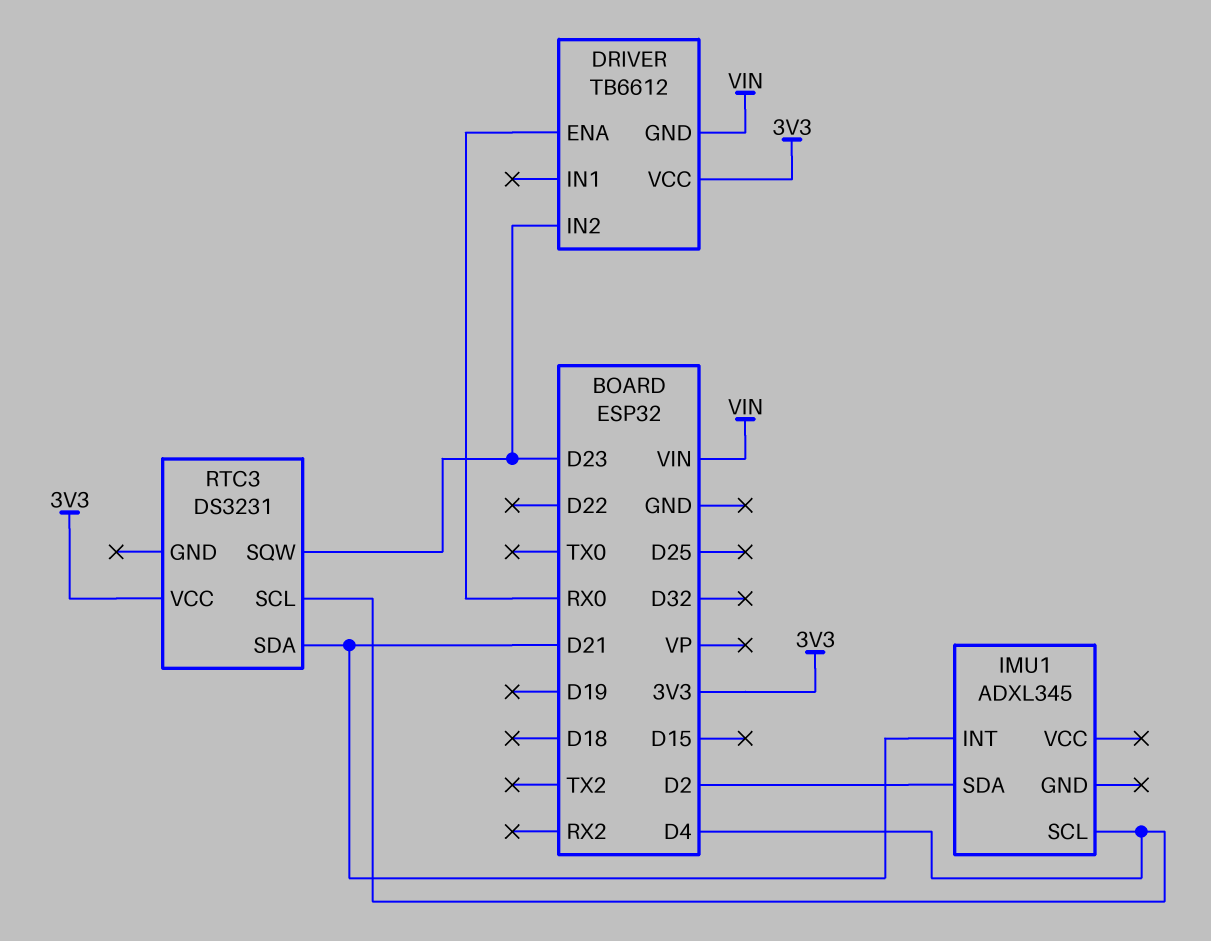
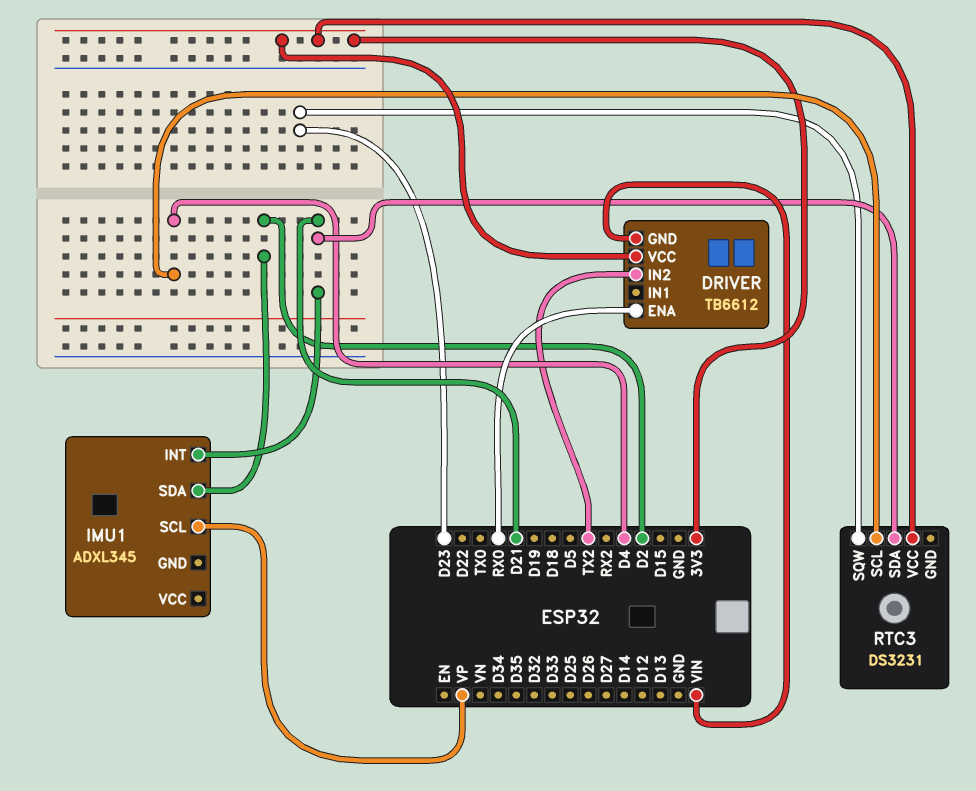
DRIVER pin IN2: D23 -> TX2
IMU1 pin SCL: D4 -> VP

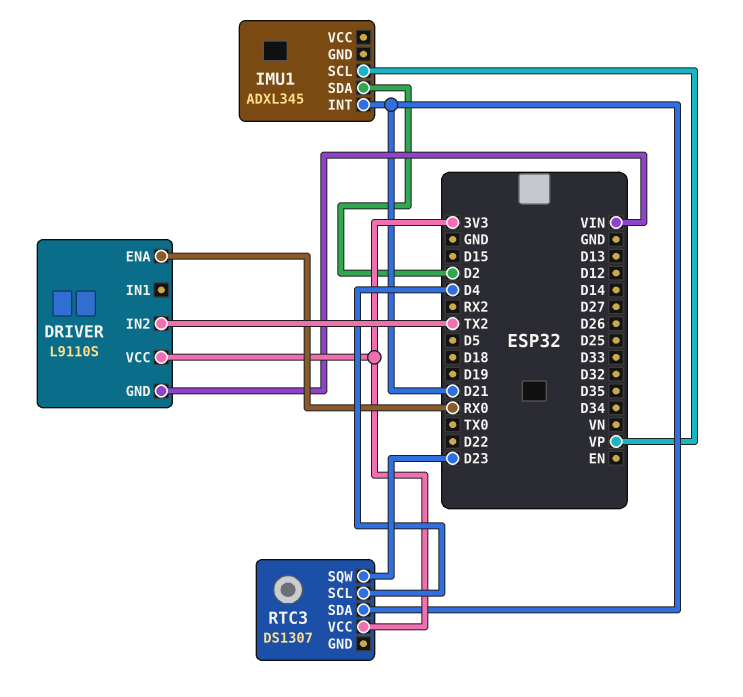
DRIVER: TB6612 -> L9110S
RTC3: DS3231 -> DS1307

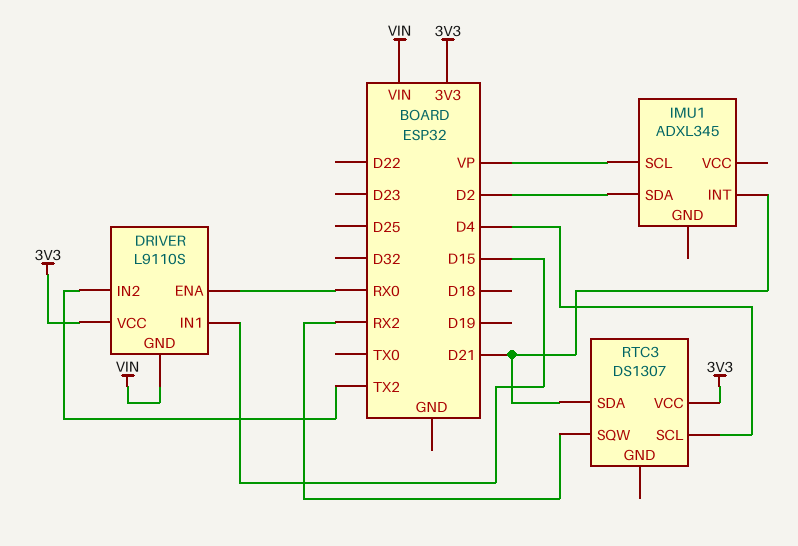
DRIVER pin IN1: none -> D15
RTC3 pin SQW: D23 -> RX2

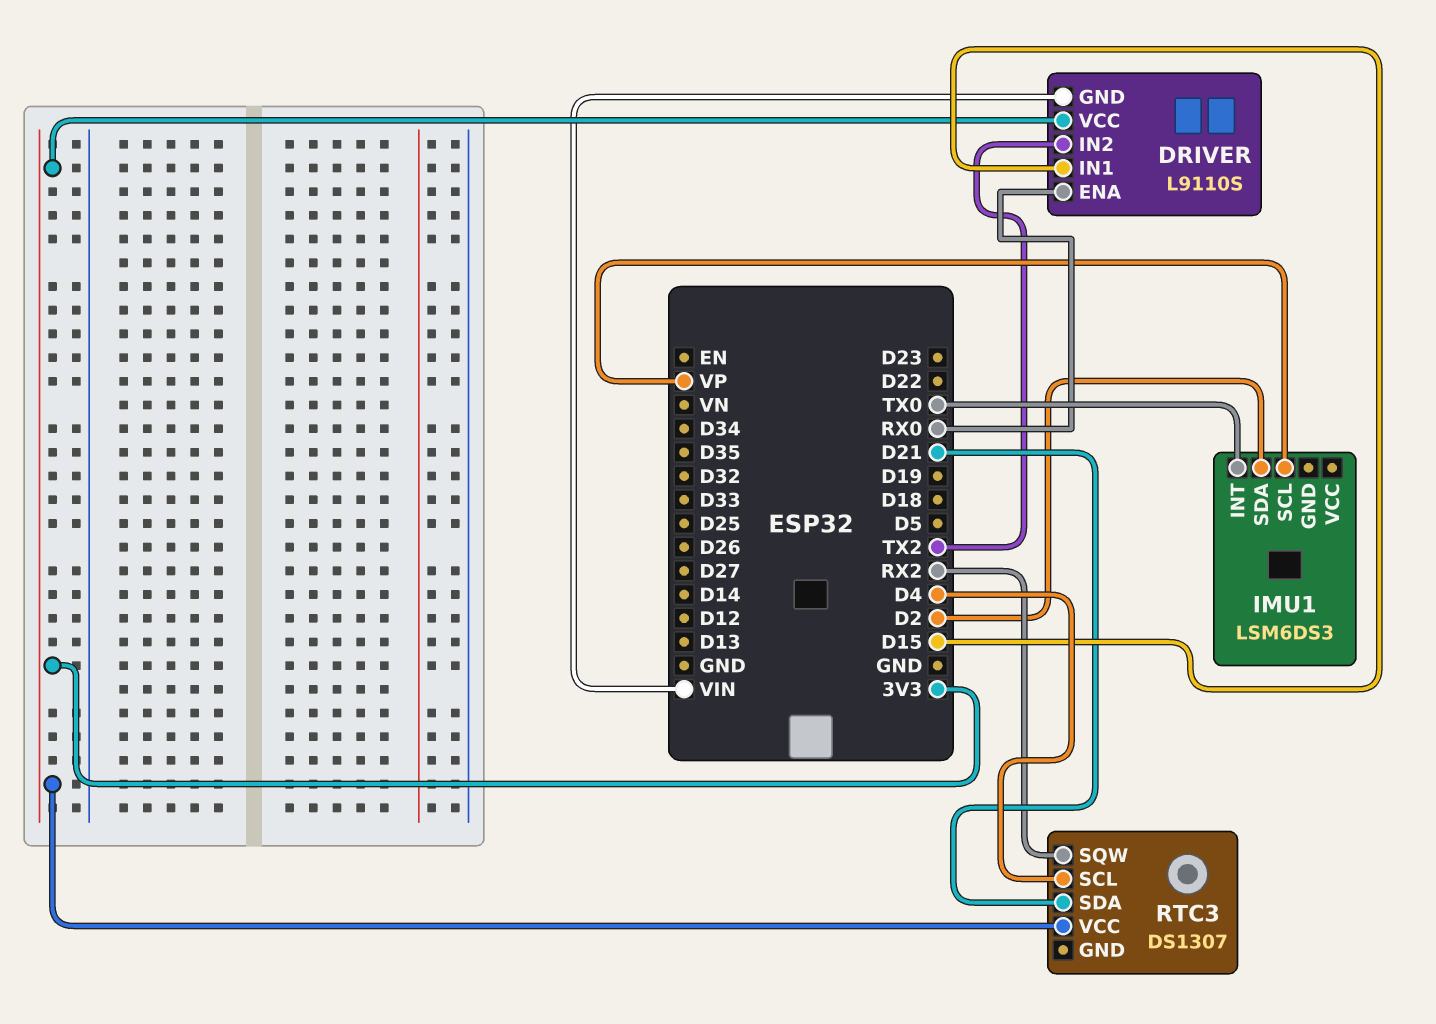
IMU1: ADXL345 -> LSM6DS3
IMU1 pin INT: D21 -> TX0

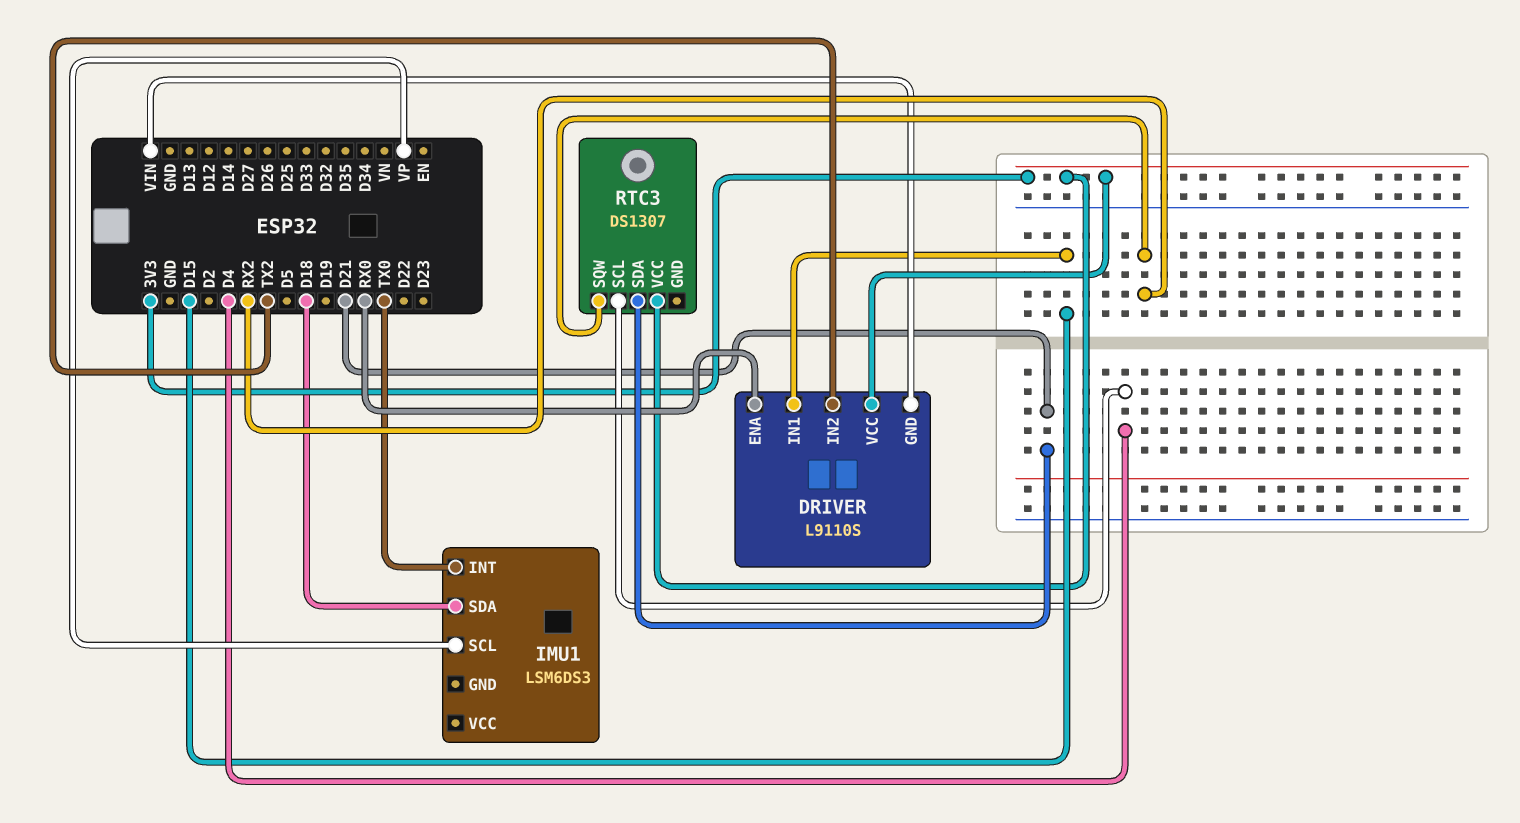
IMU1 pin SDA: D2 -> D18

